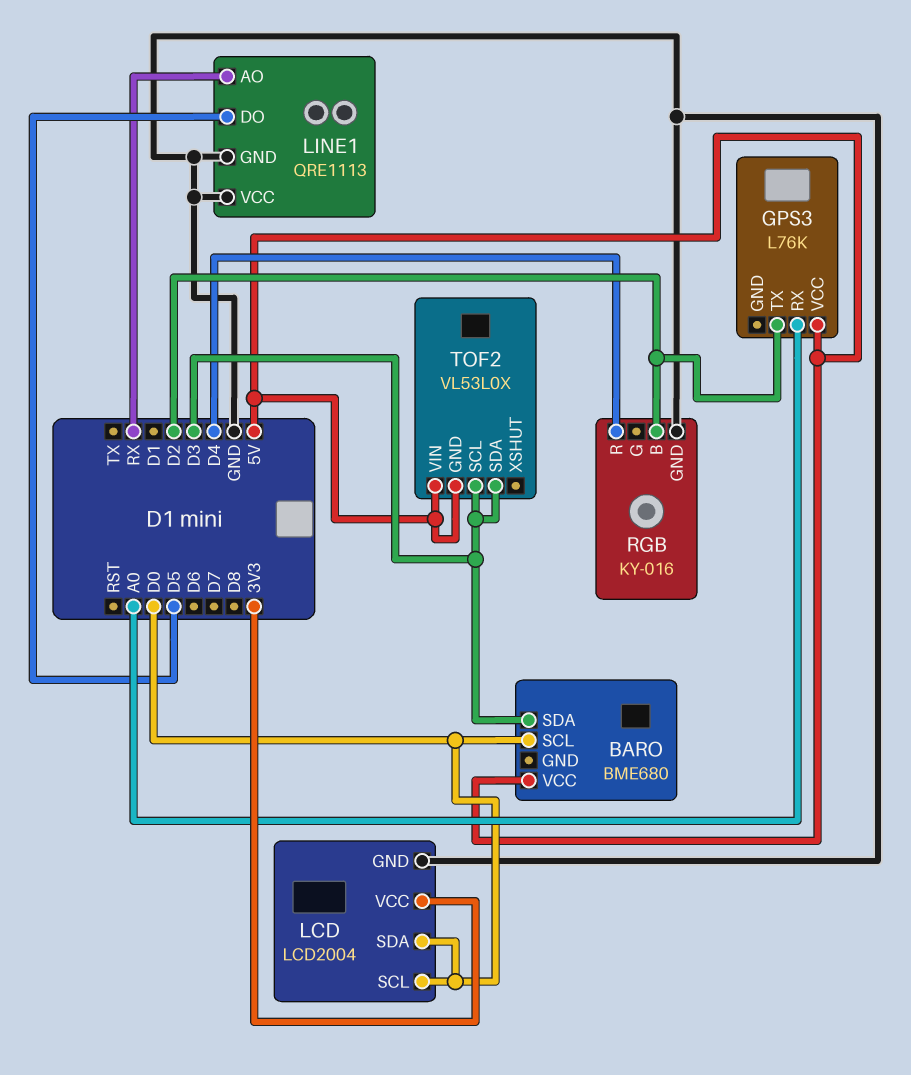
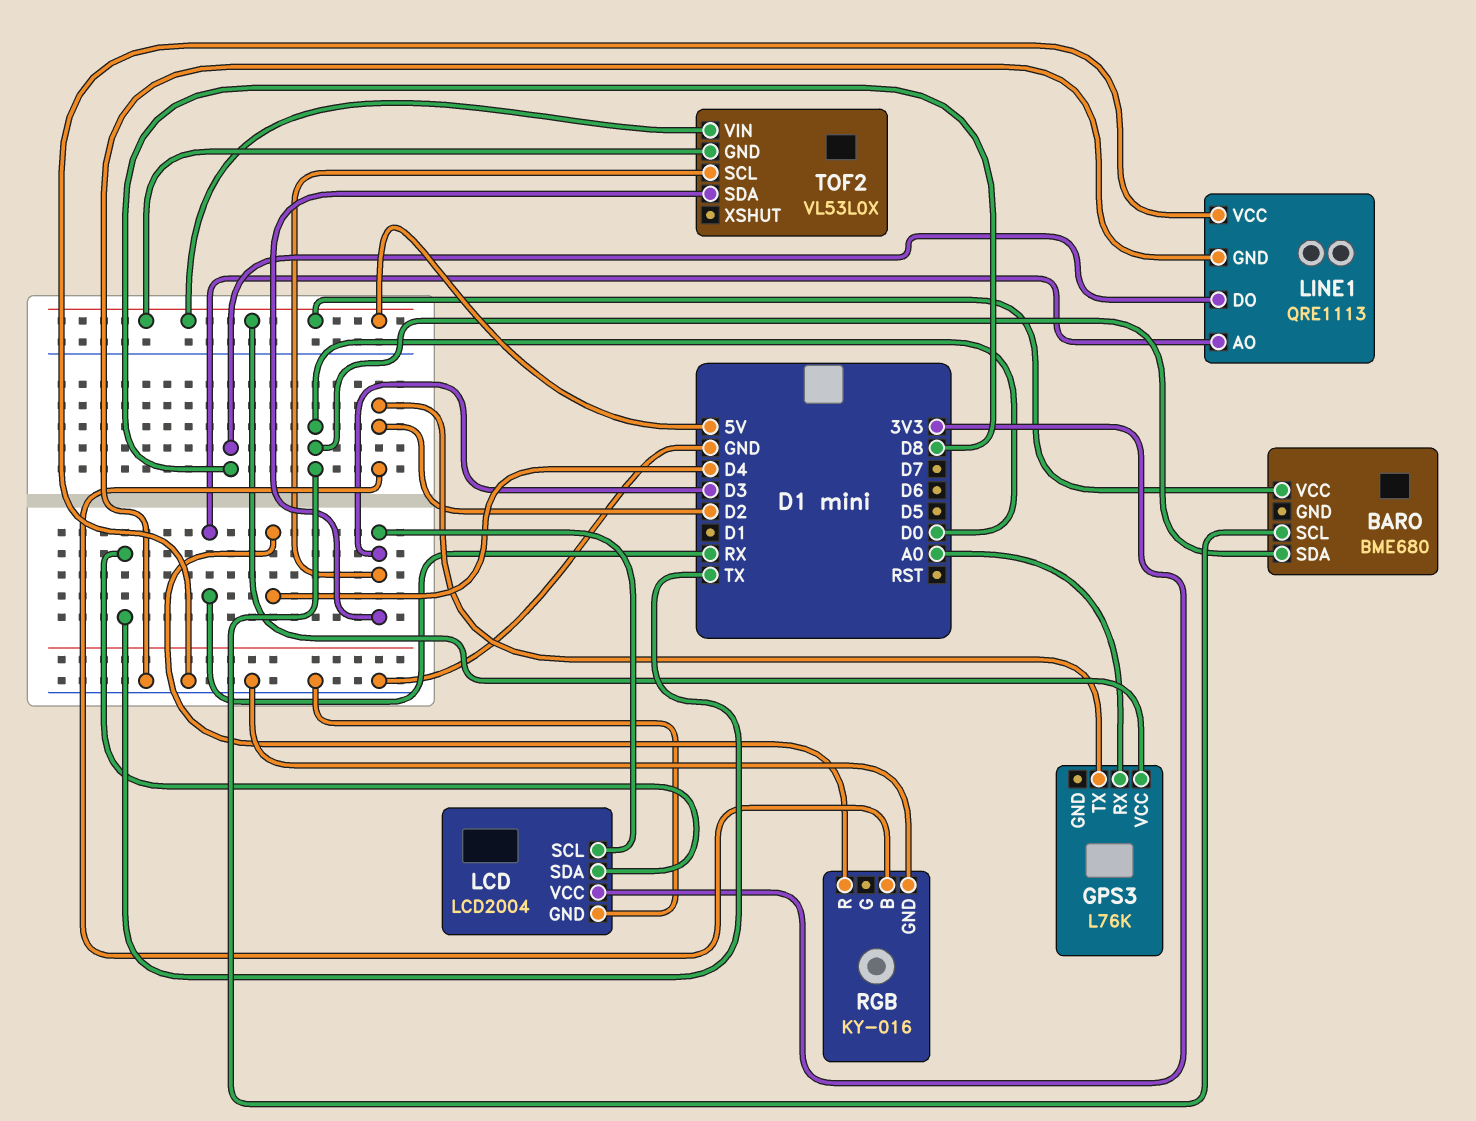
BARO pin SDA: D3 -> D0
LCD pin SCL: D0 -> D3
LCD pin SDA: D0 -> TX
LINE1 pin DO: D5 -> D8

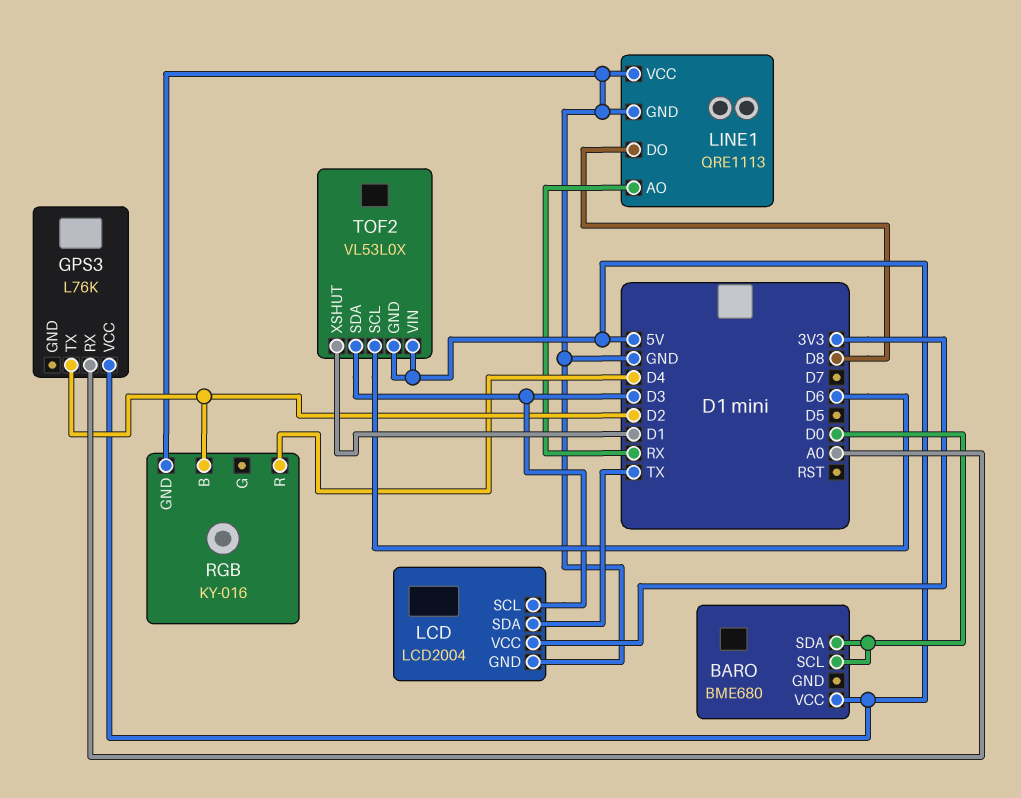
TOF2 pin SCL: D3 -> D6
TOF2 pin XSHUT: none -> D1

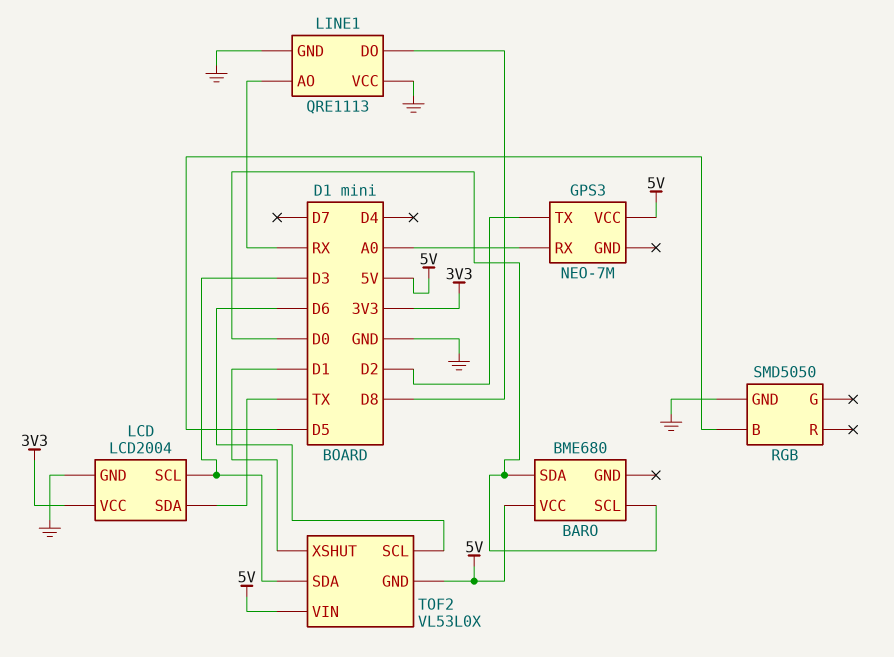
GPS3: L76K -> NEO-7M
RGB: KY-016 -> SMD5050
RGB pin B: D2 -> D5
RGB pin R: D4 -> none

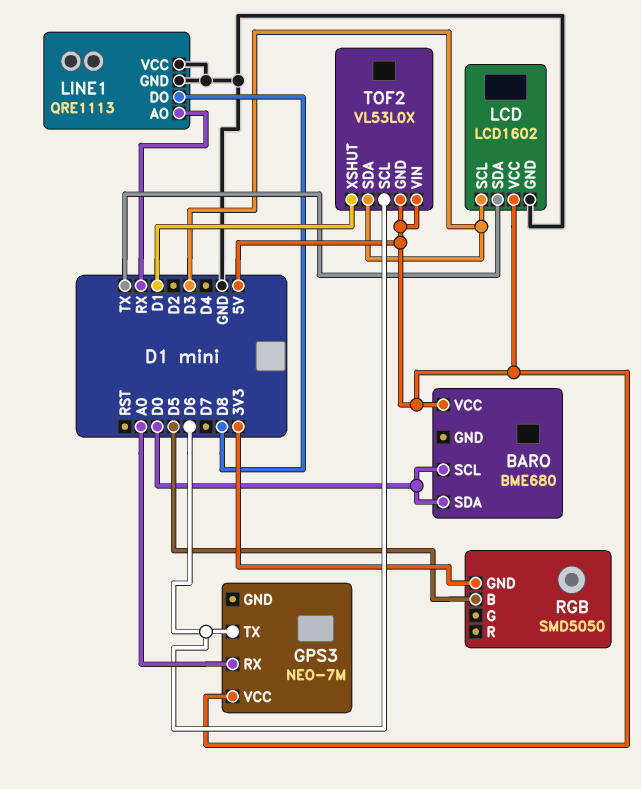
GPS3 pin TX: D2 -> D6
LCD: LCD2004 -> LCD1602
LCD pin VCC: 3V3 -> 5V
RGB pin GND: GND -> 3V3

